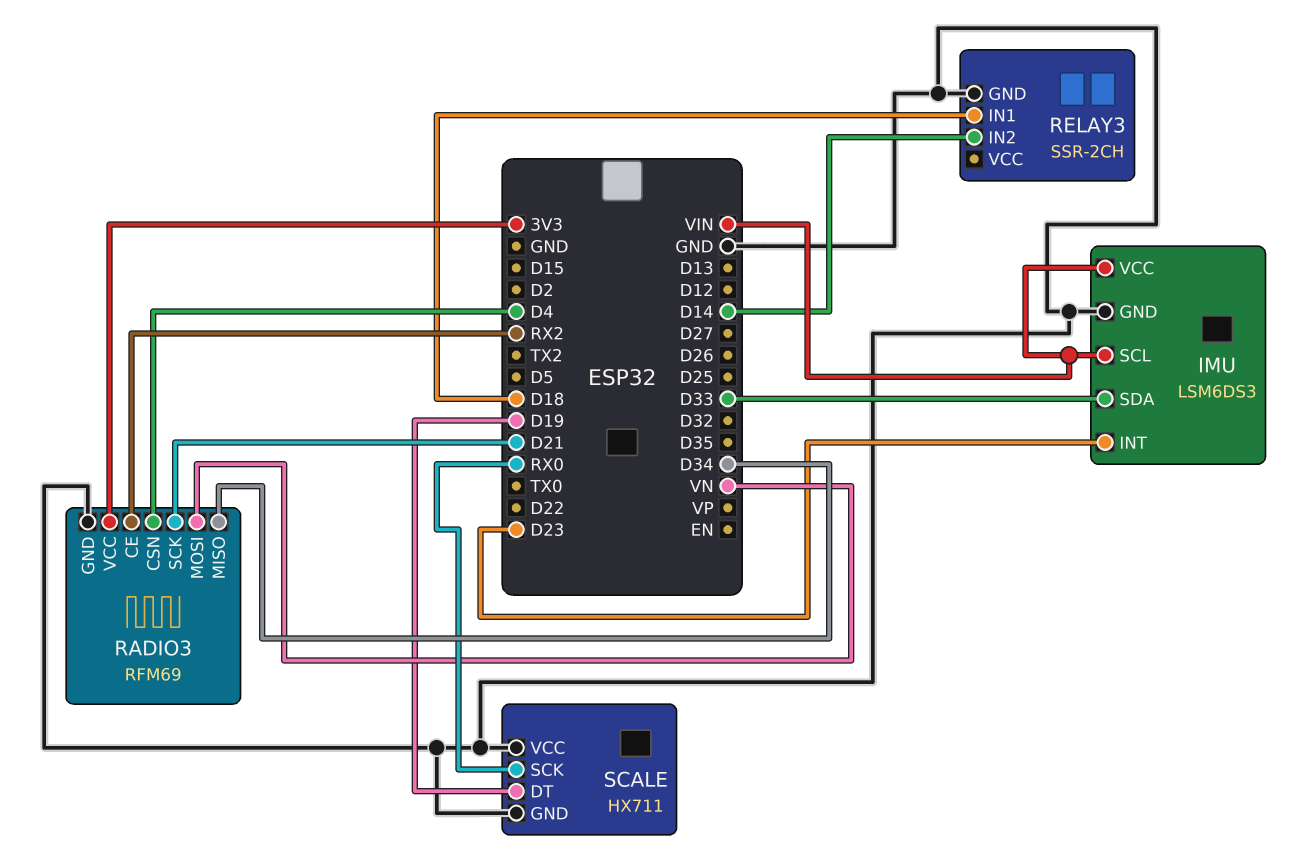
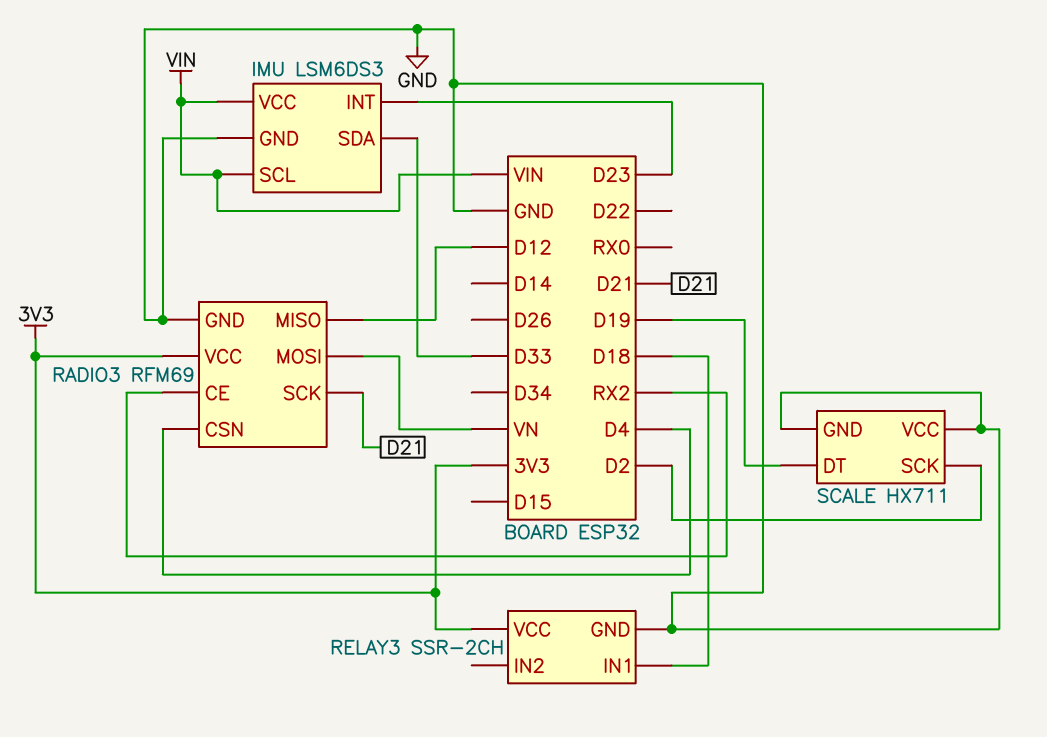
RADIO3 pin MISO: D34 -> D12
RELAY3 pin IN2: D14 -> none
RELAY3 pin VCC: none -> 3V3
SCALE pin SCK: RX0 -> D2

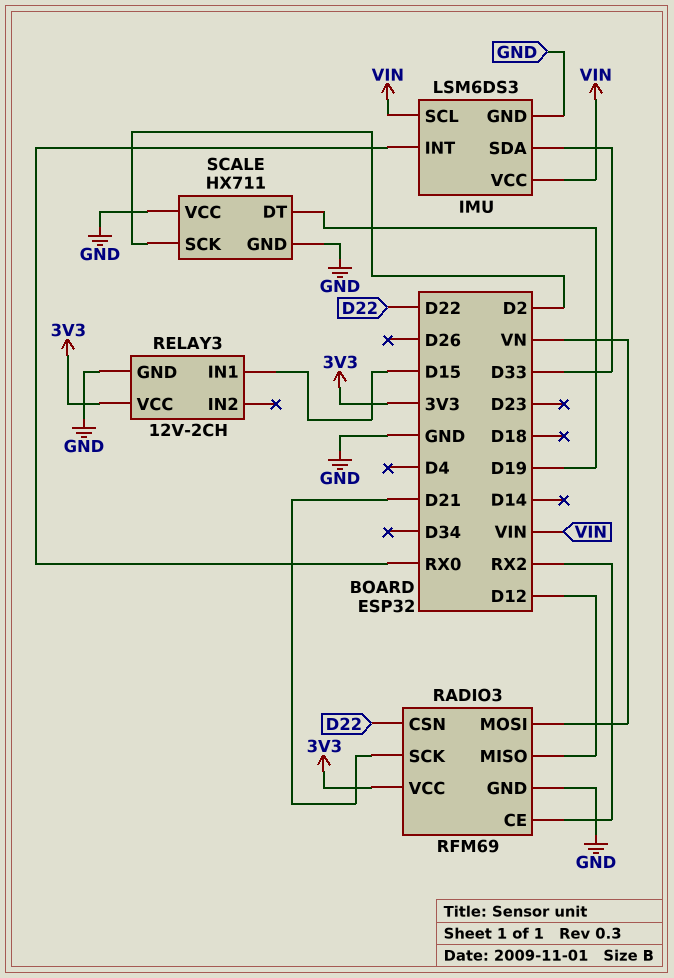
IMU pin INT: D23 -> RX0
RADIO3 pin CSN: D4 -> D22
RELAY3: SSR-2CH -> 12V-2CH
RELAY3 pin IN1: D18 -> D15

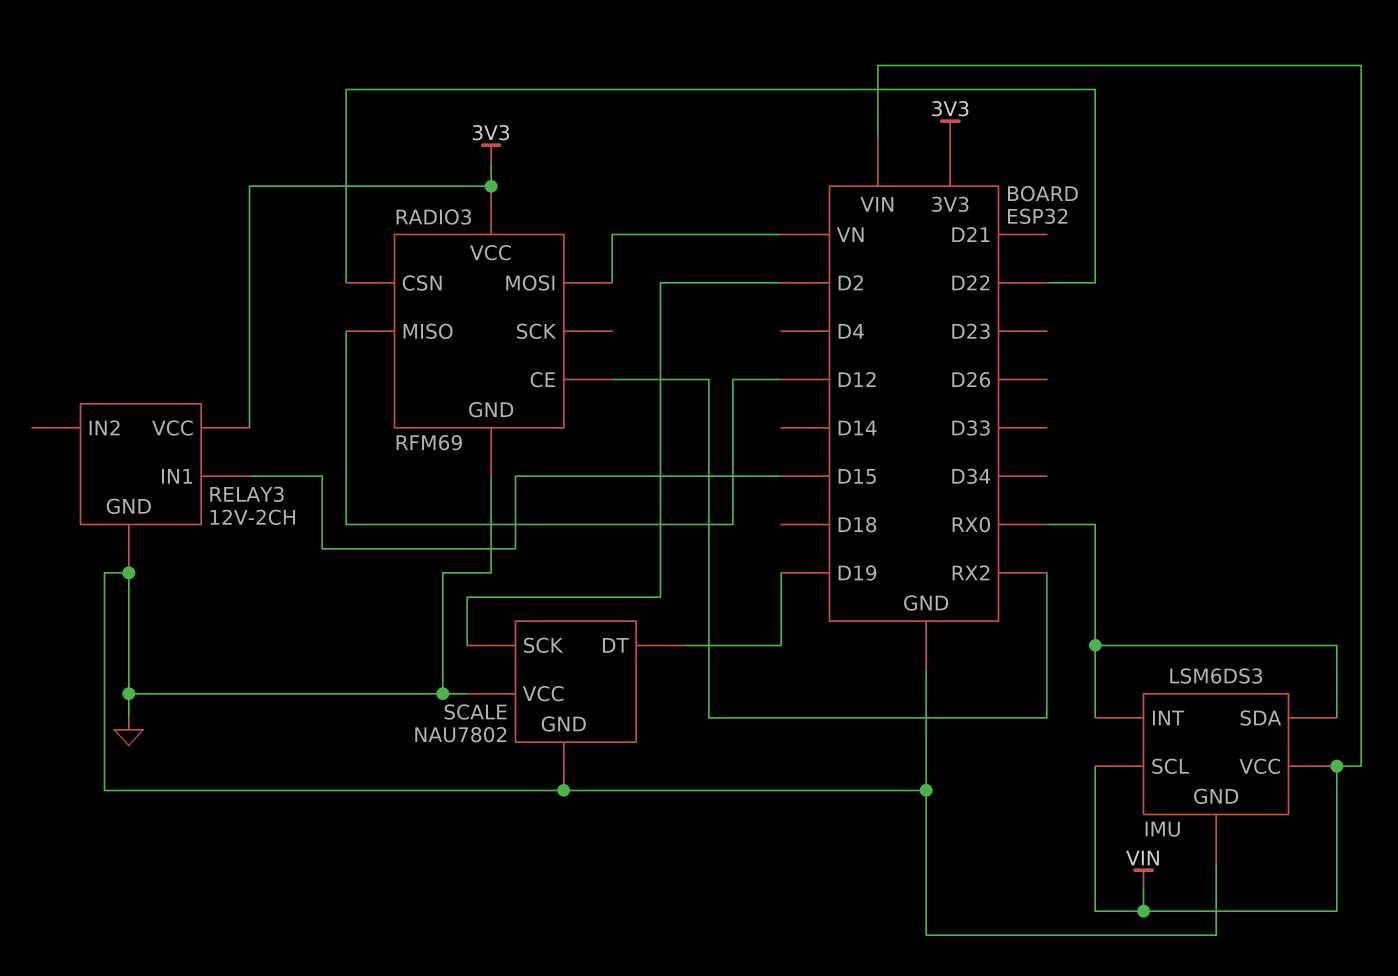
IMU pin SDA: D33 -> RX0
RADIO3 pin SCK: D21 -> none
SCALE: HX711 -> NAU7802

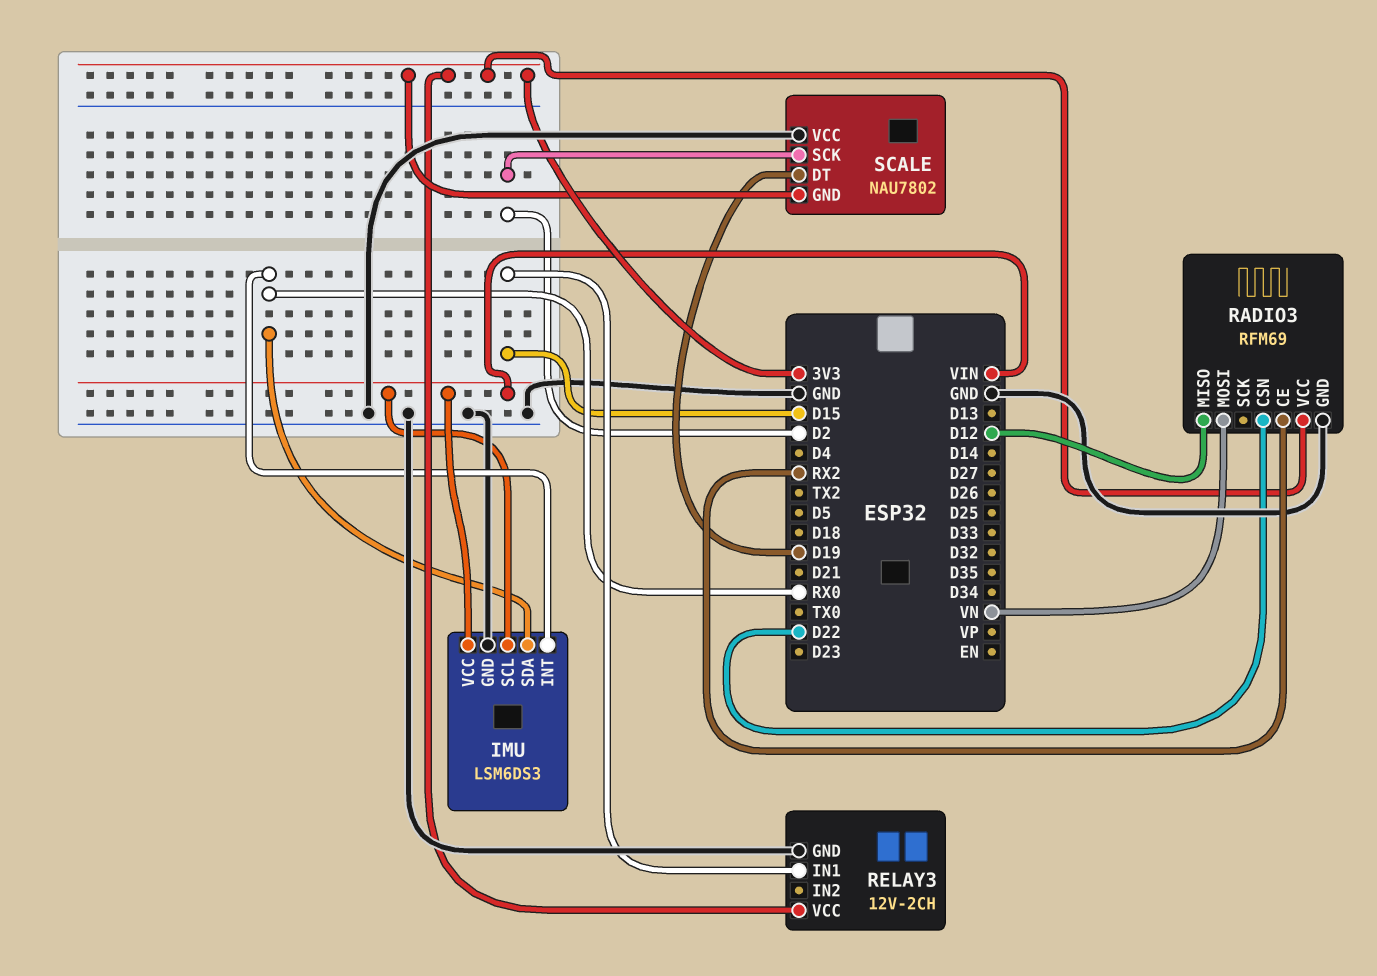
SCALE pin GND: GND -> 3V3

